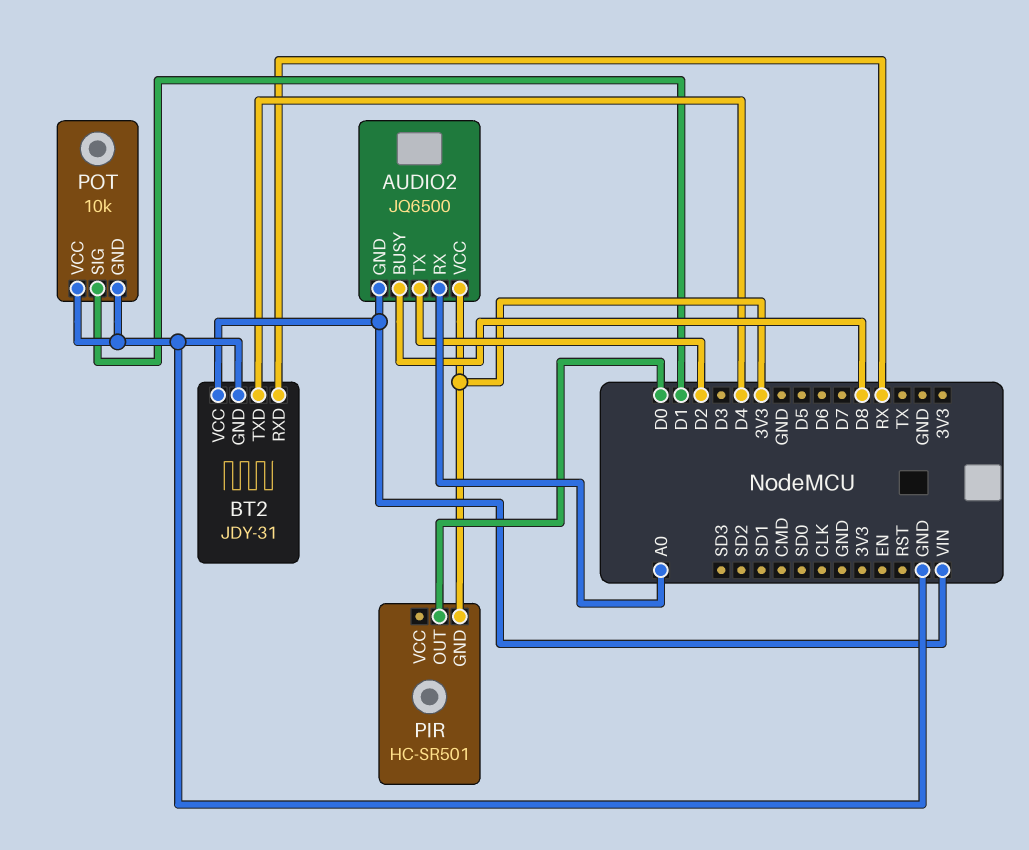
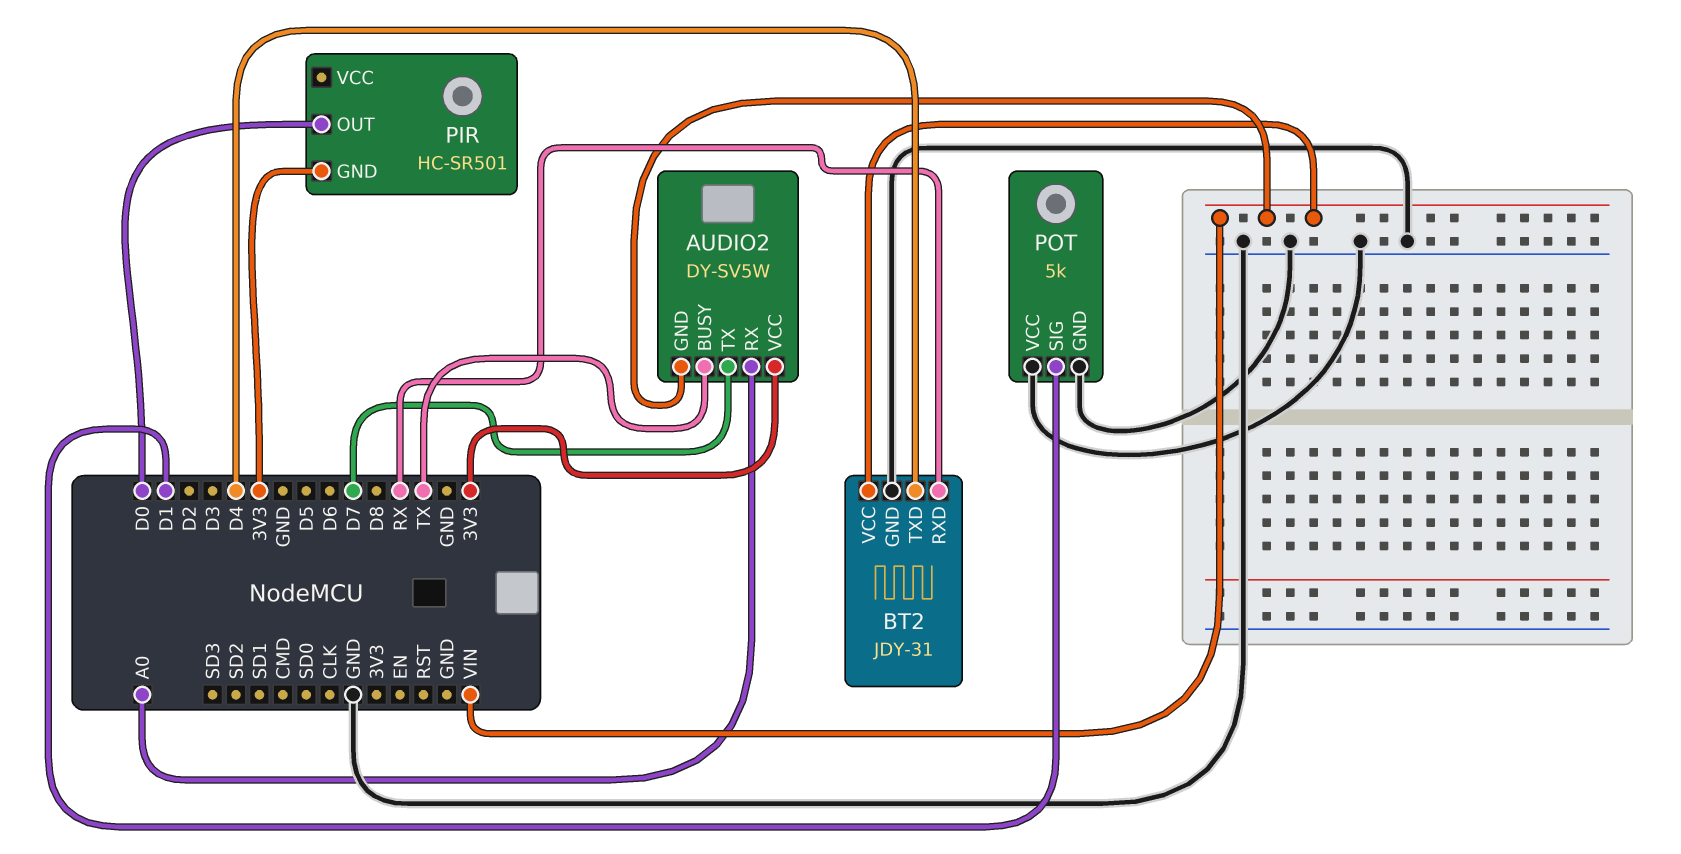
AUDIO2: JQ6500 -> DY-SV5W
AUDIO2 pin BUSY: D8 -> TX
AUDIO2 pin TX: D2 -> D7
POT: 10k -> 5k

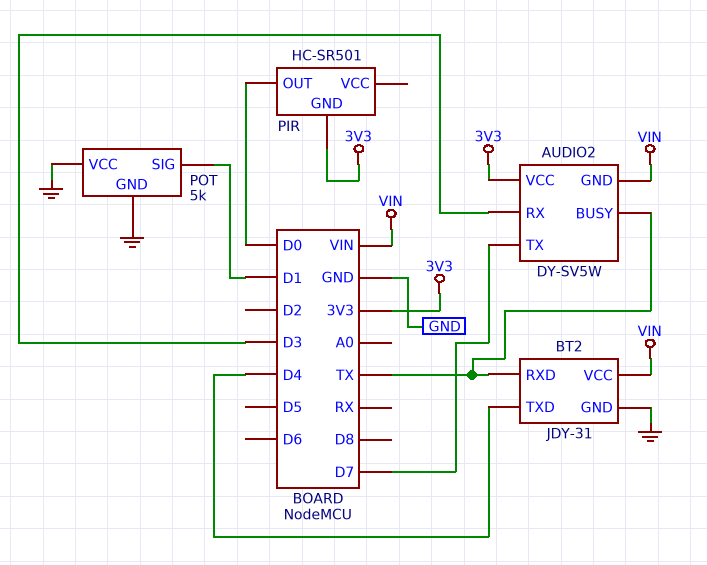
AUDIO2 pin RX: A0 -> D3
BT2 pin RXD: RX -> TX

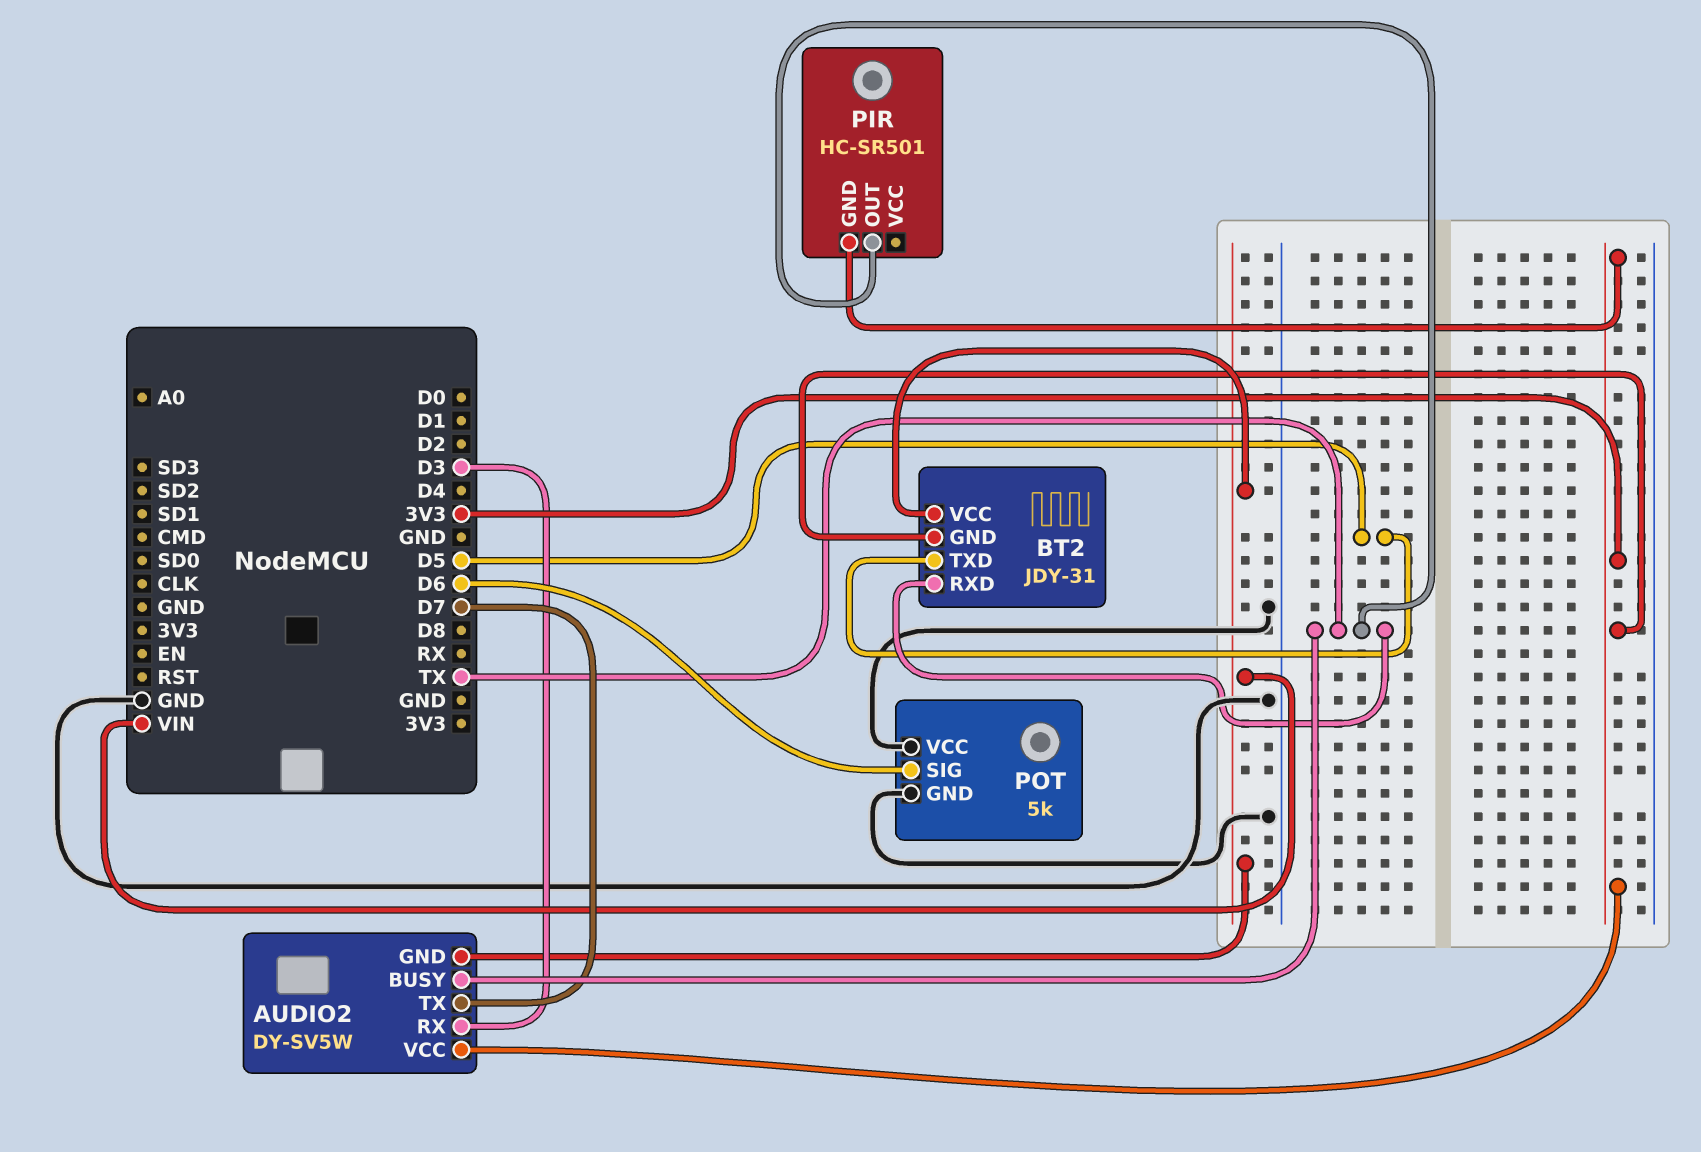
BT2 pin GND: GND -> 3V3
BT2 pin TXD: D4 -> D5
PIR pin OUT: D0 -> TX
POT pin SIG: D1 -> D6

